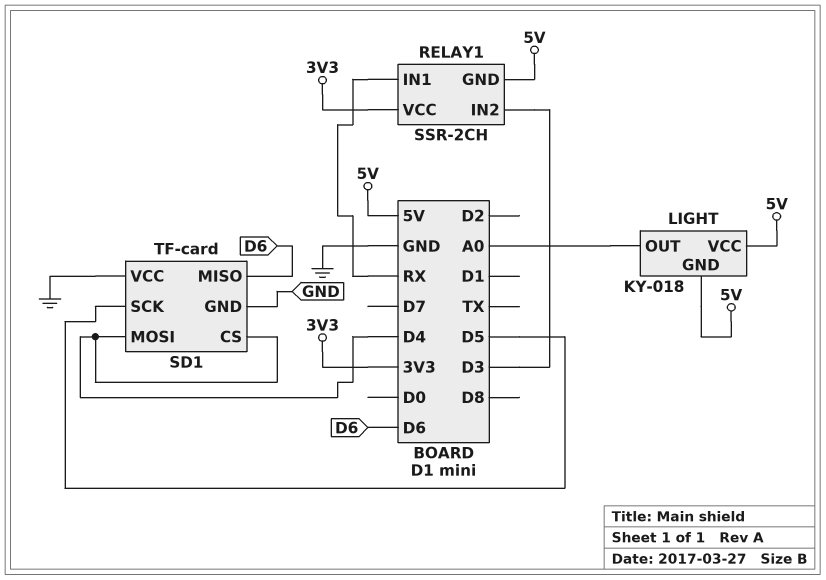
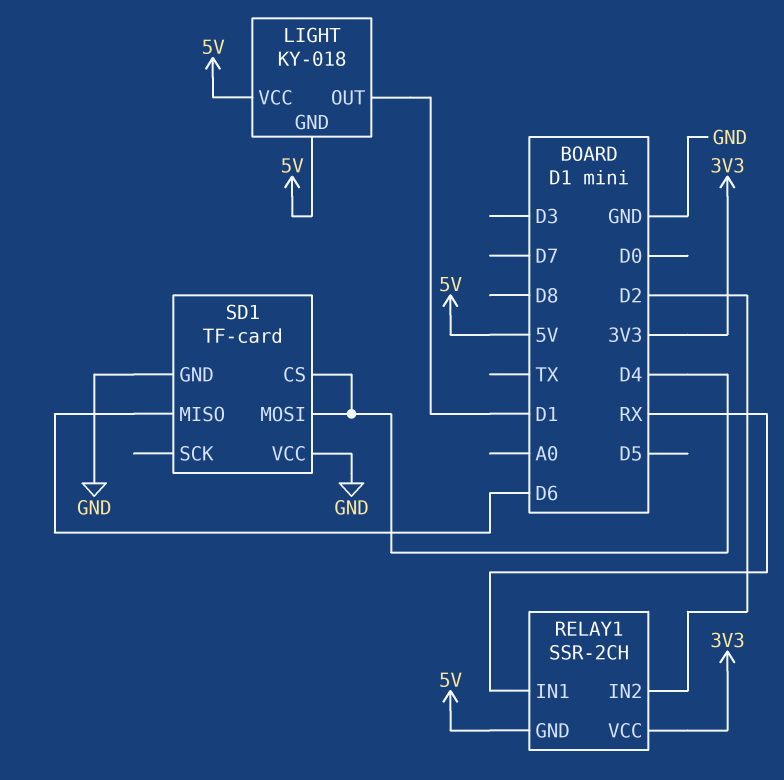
LIGHT pin OUT: A0 -> D1
RELAY1 pin IN2: D3 -> D2
SD1 pin SCK: D5 -> none

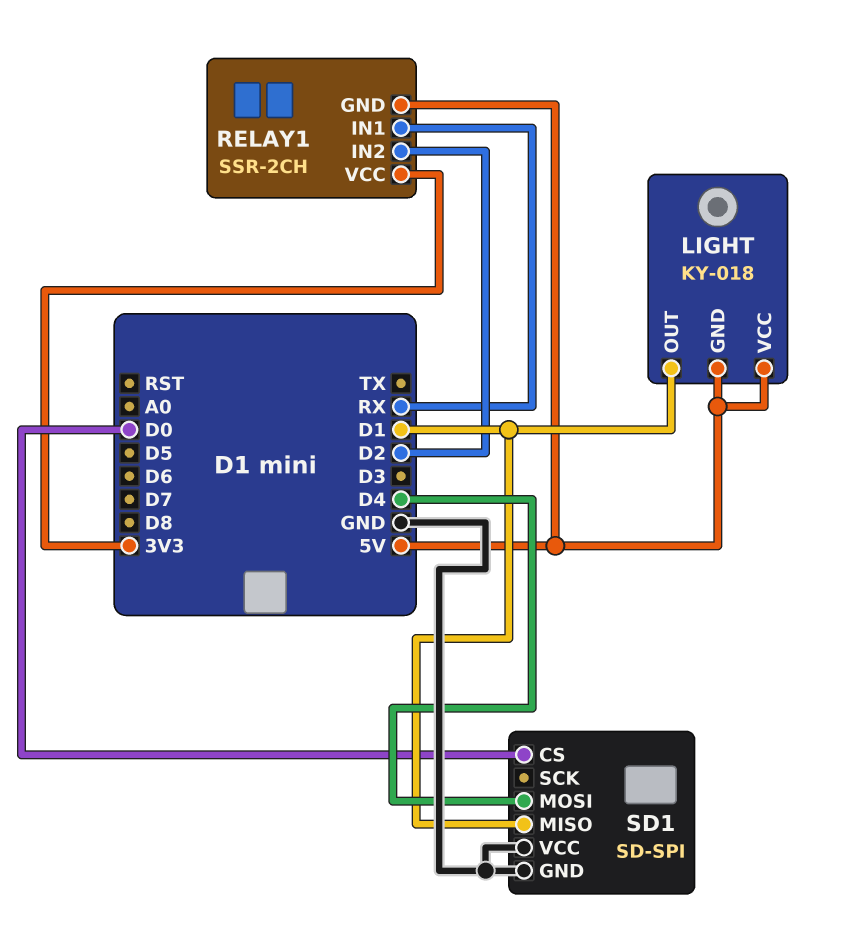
SD1: TF-card -> SD-SPI
SD1 pin CS: D4 -> D0
SD1 pin MISO: D6 -> D1

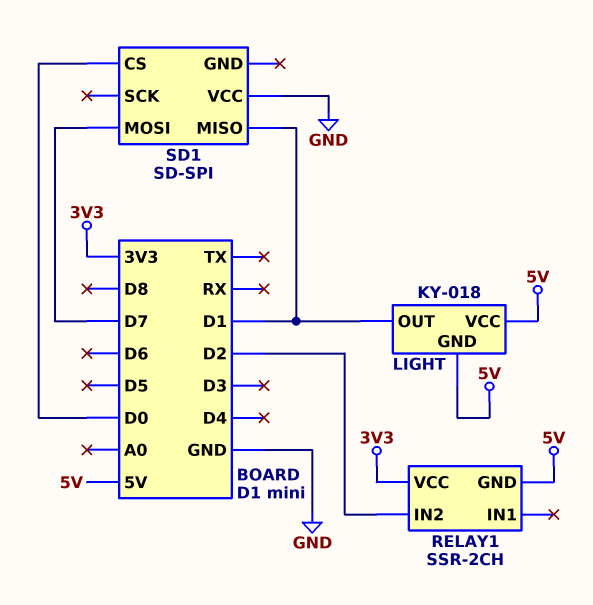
RELAY1 pin IN1: RX -> none
SD1 pin GND: GND -> none
SD1 pin MOSI: D4 -> D7

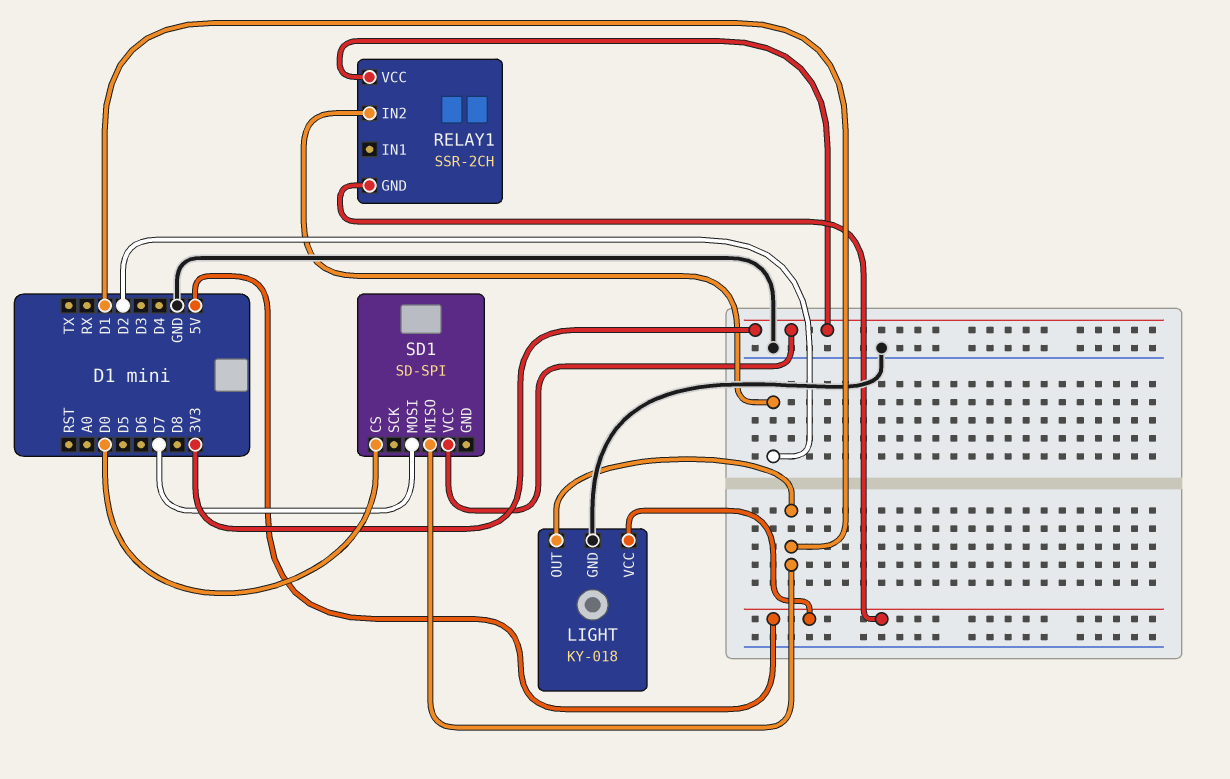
LIGHT pin GND: 5V -> GND
SD1 pin VCC: GND -> 3V3

